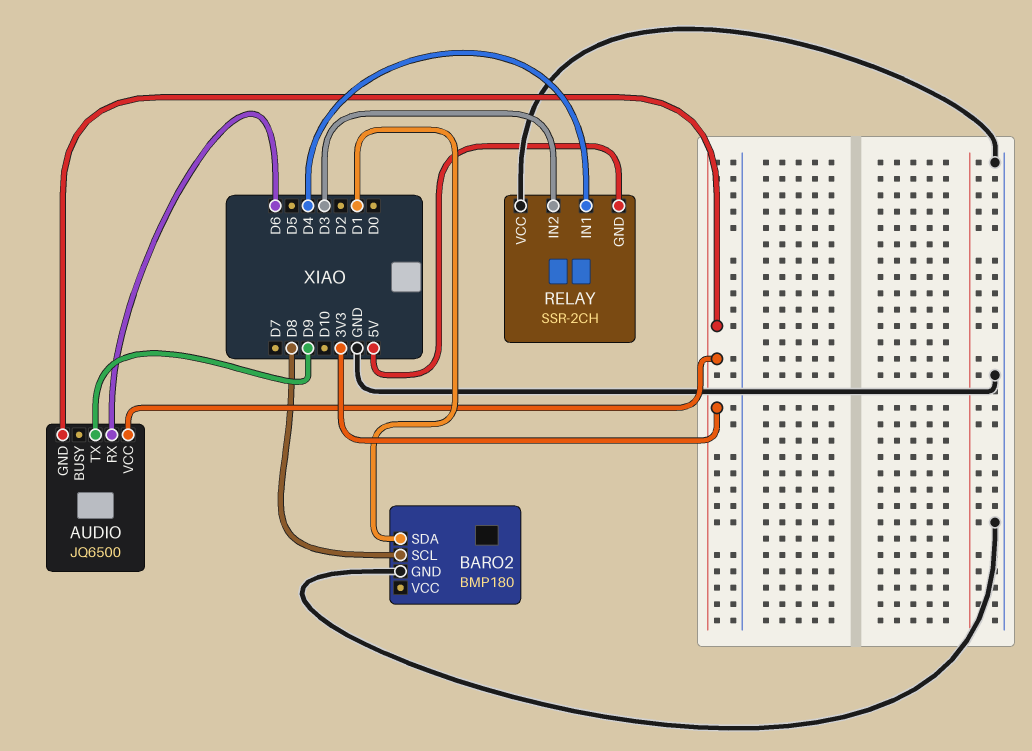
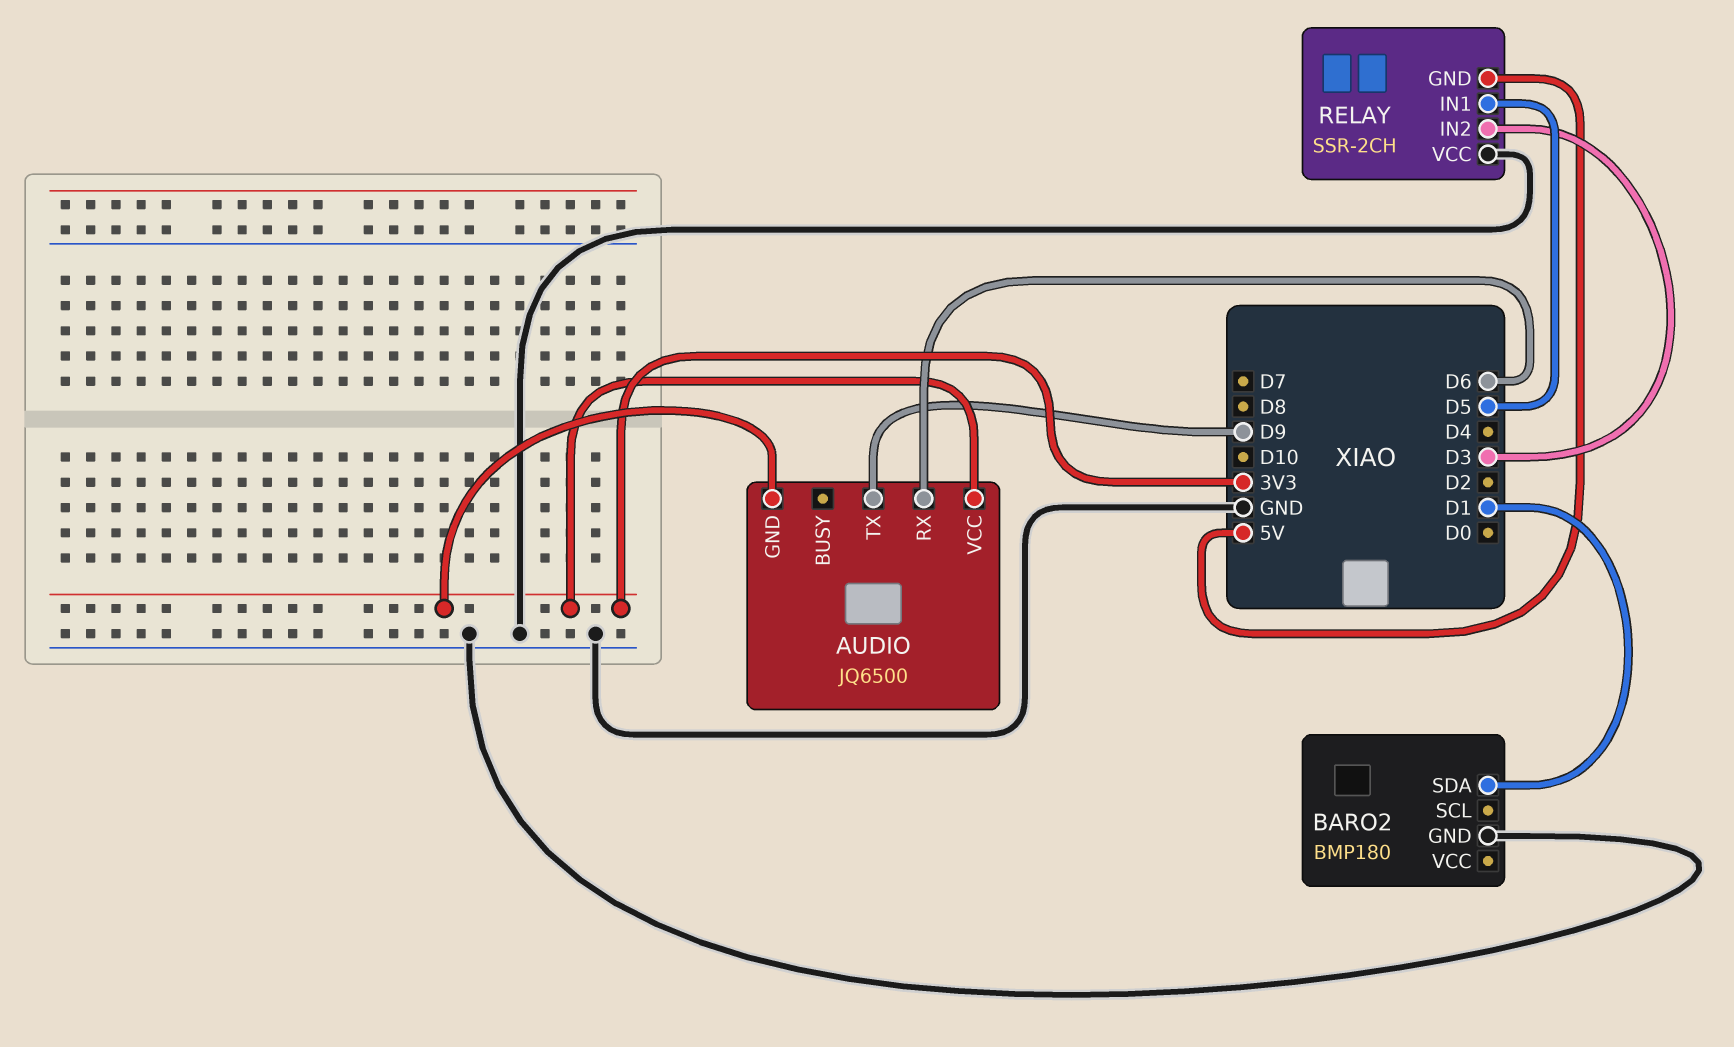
BARO2 pin SCL: D8 -> none
RELAY pin IN1: D4 -> D5

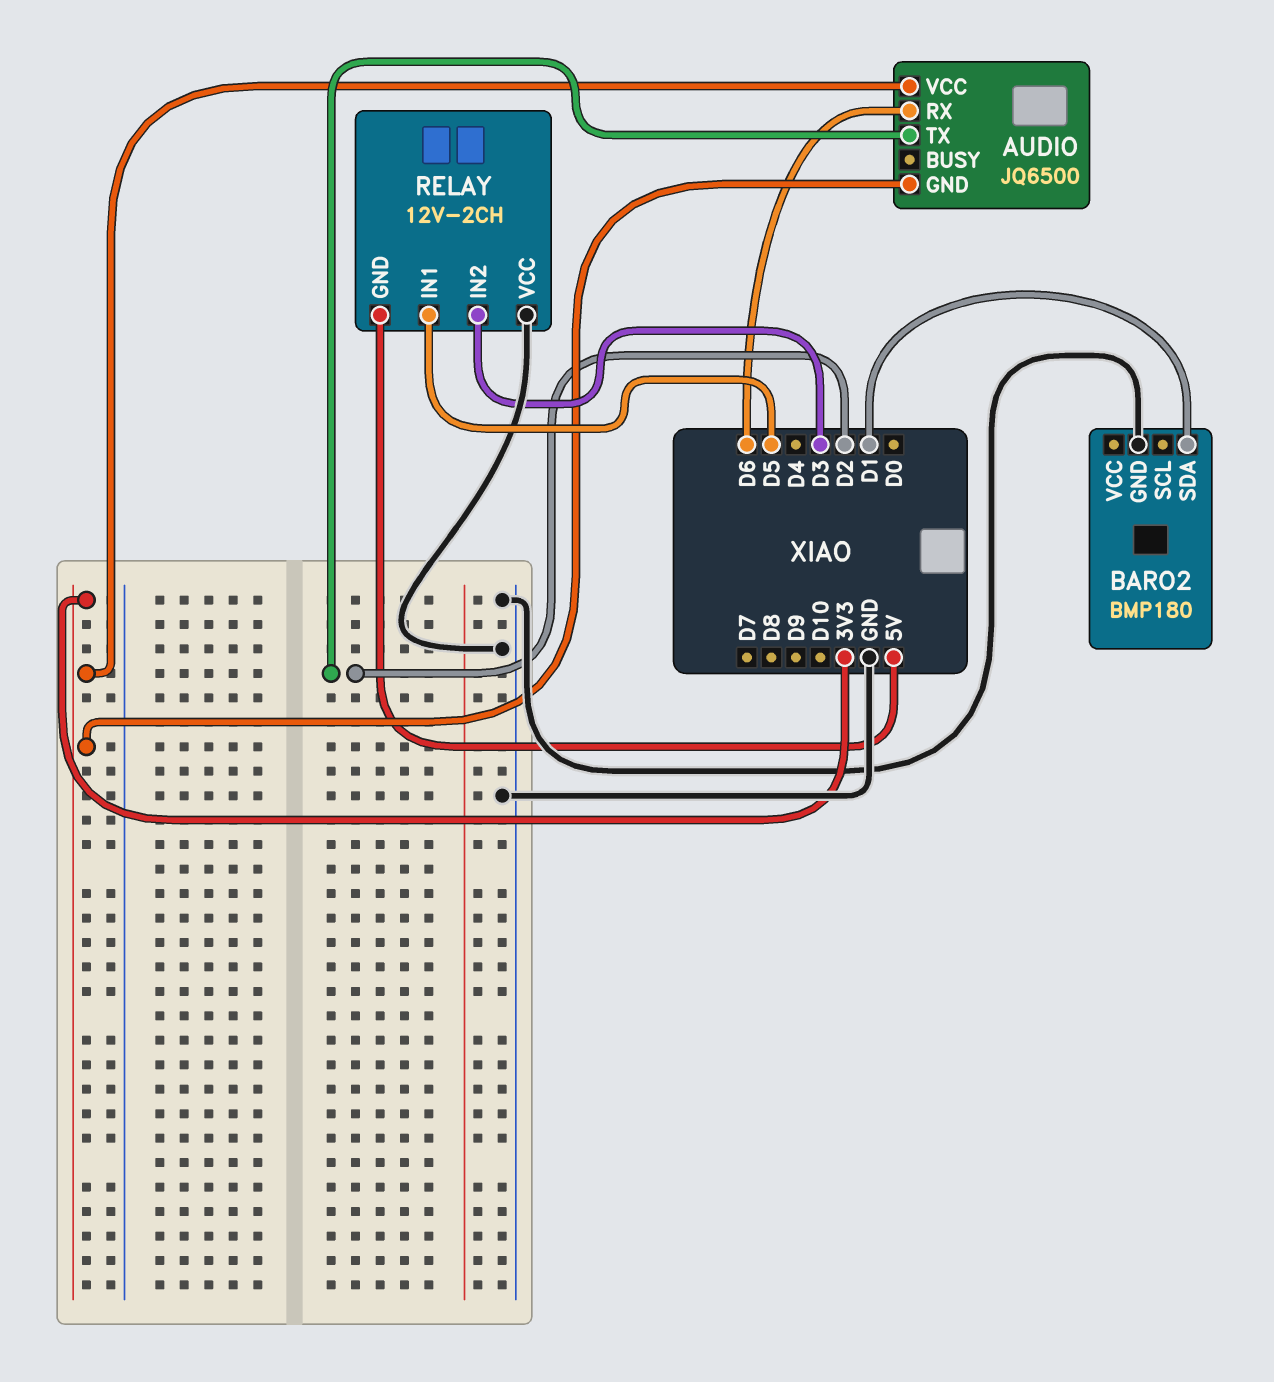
AUDIO pin TX: D9 -> D2
RELAY: SSR-2CH -> 12V-2CH

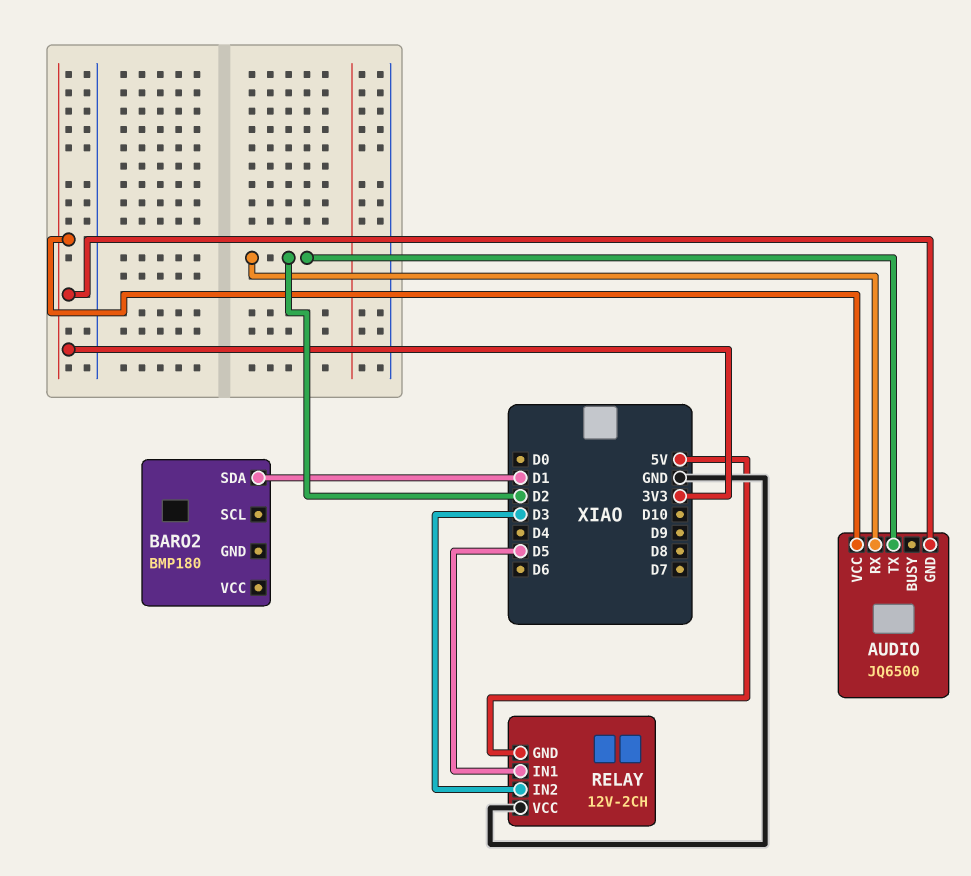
AUDIO pin RX: D6 -> D2
BARO2 pin GND: GND -> none

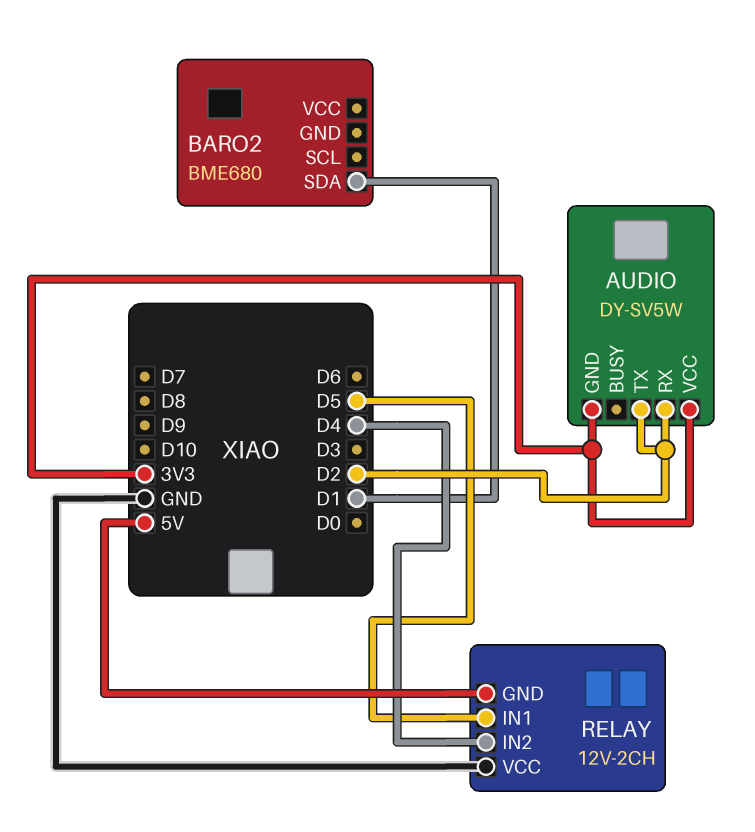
AUDIO: JQ6500 -> DY-SV5W
BARO2: BMP180 -> BME680
RELAY pin IN2: D3 -> D4

